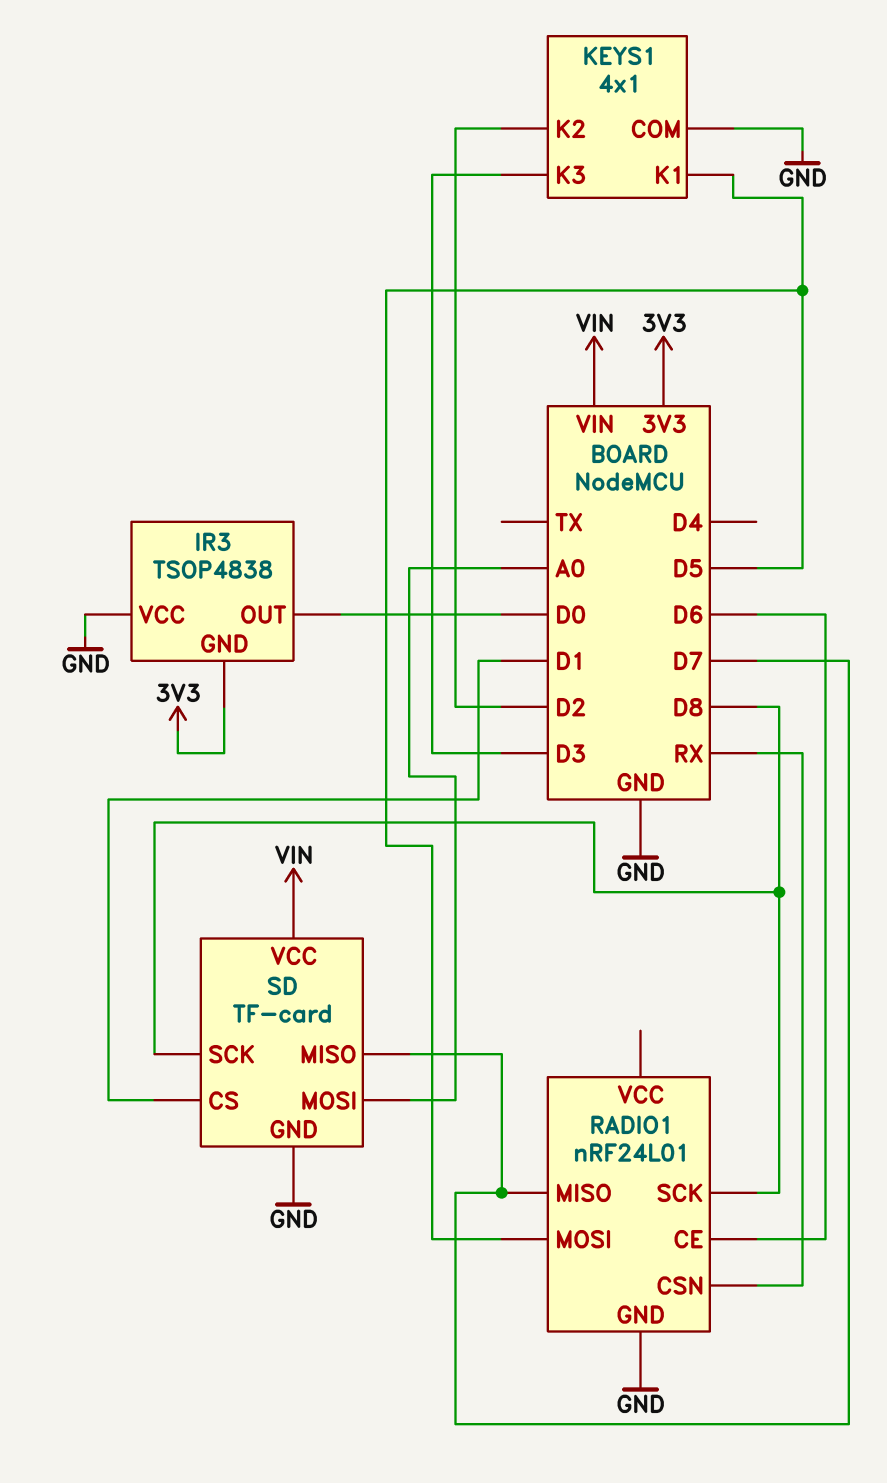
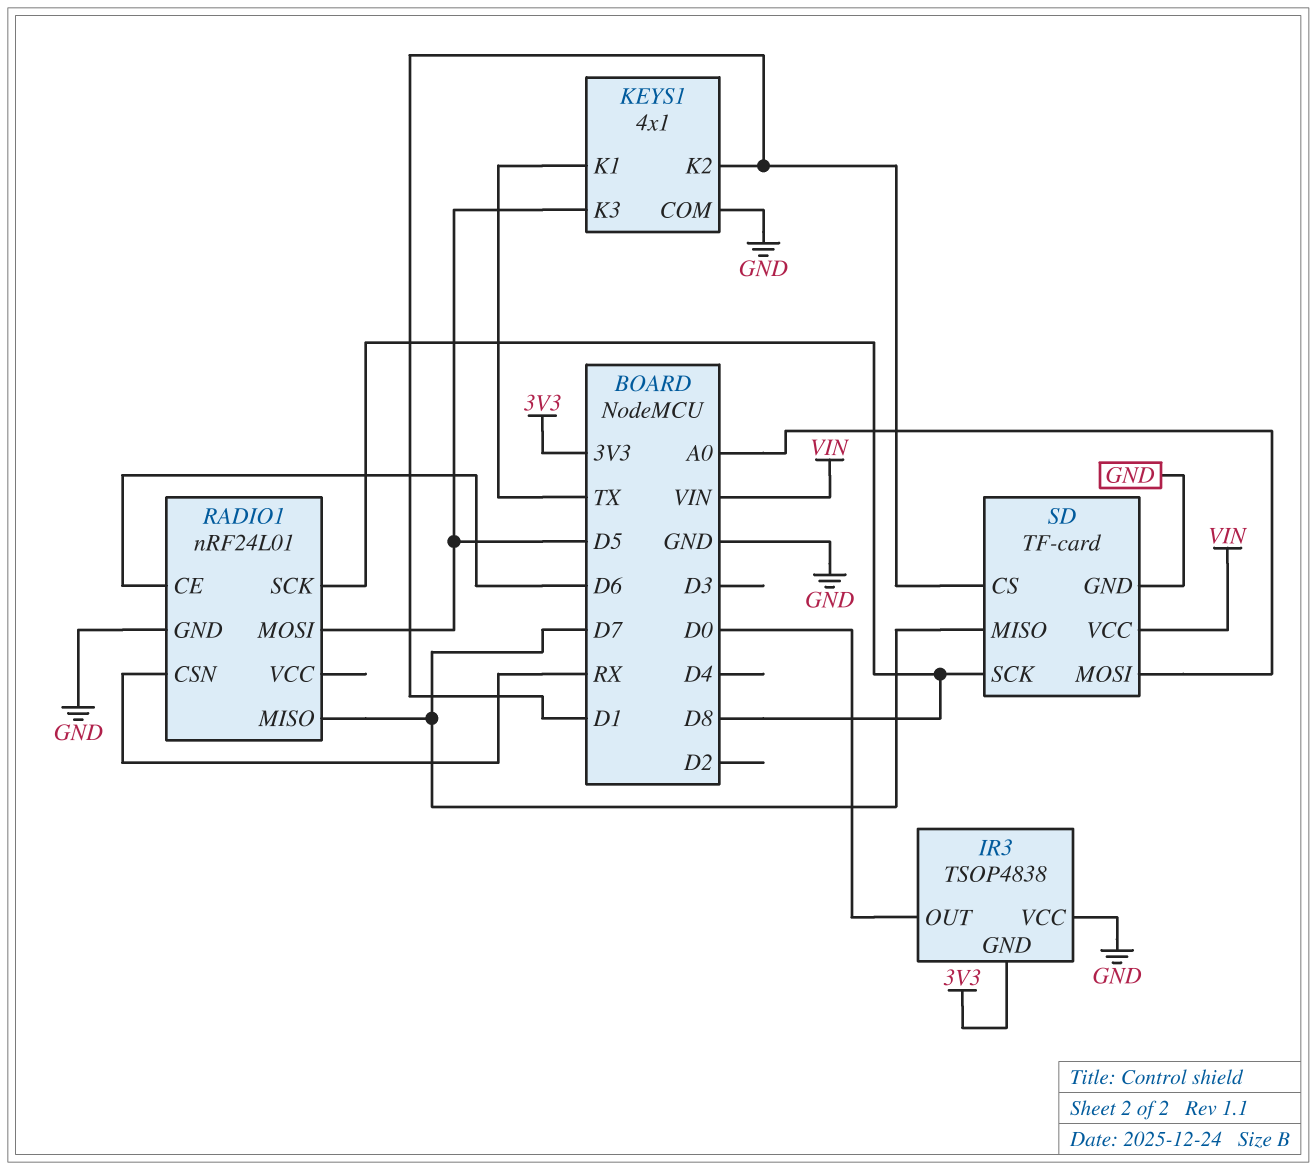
KEYS1 pin K1: D5 -> TX
KEYS1 pin K2: D2 -> D1
KEYS1 pin K3: D3 -> D5

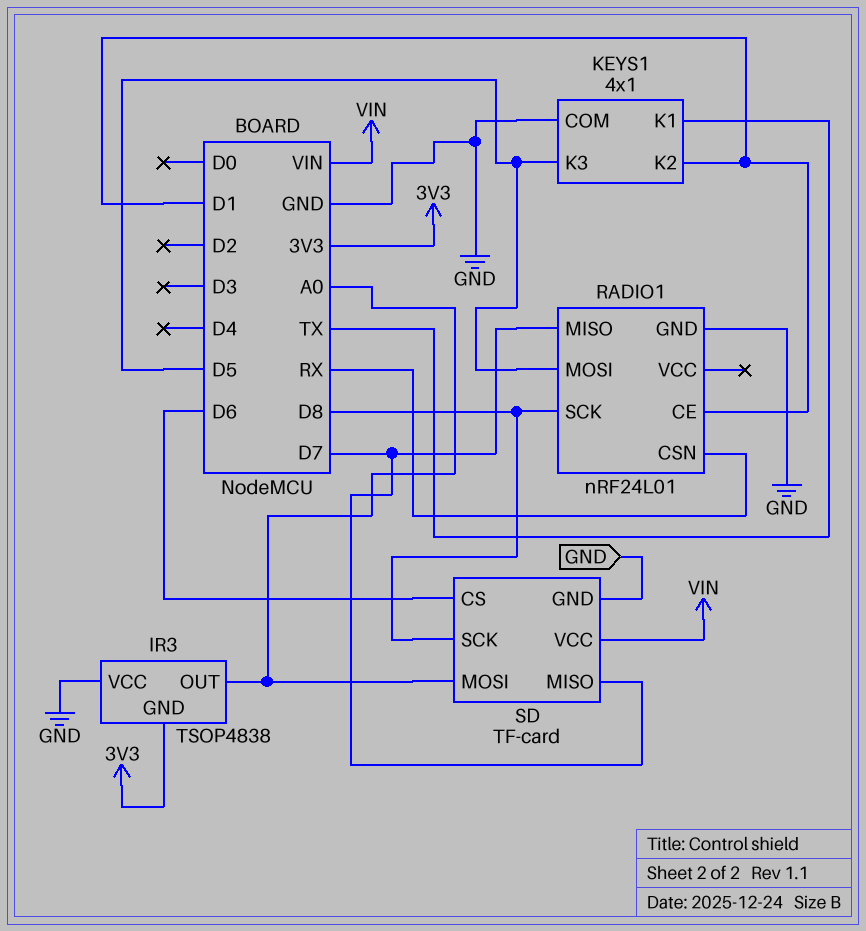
IR3 pin OUT: D0 -> A0
RADIO1 pin CE: D6 -> D1
SD pin CS: D1 -> D6

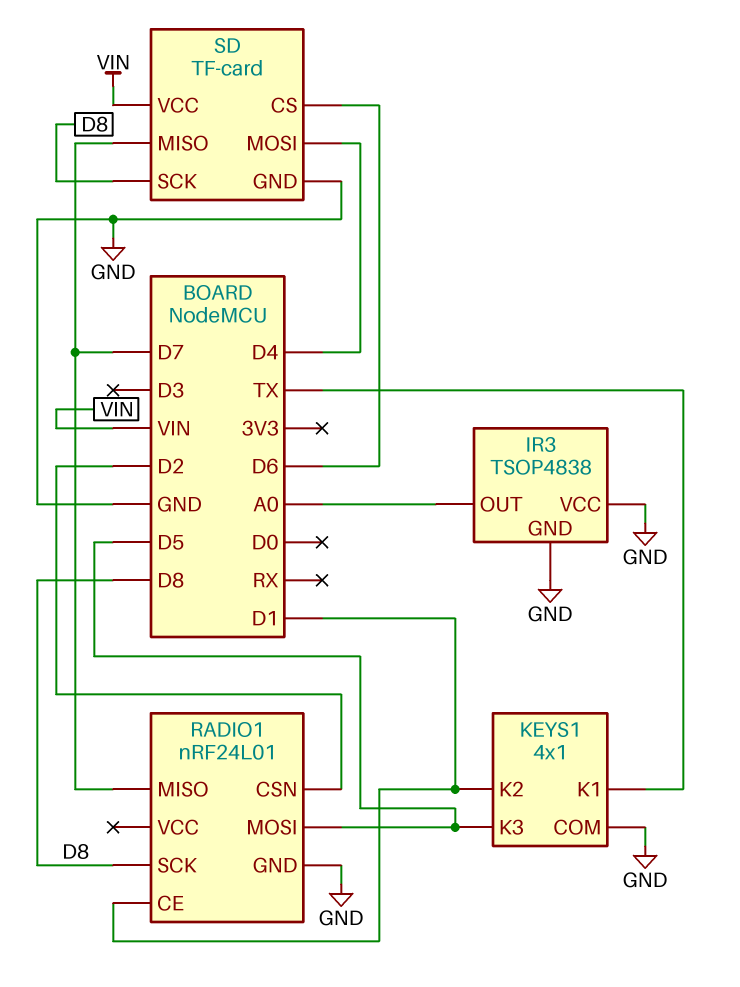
IR3 pin GND: 3V3 -> GND
RADIO1 pin CSN: RX -> D2
SD pin MOSI: A0 -> D4

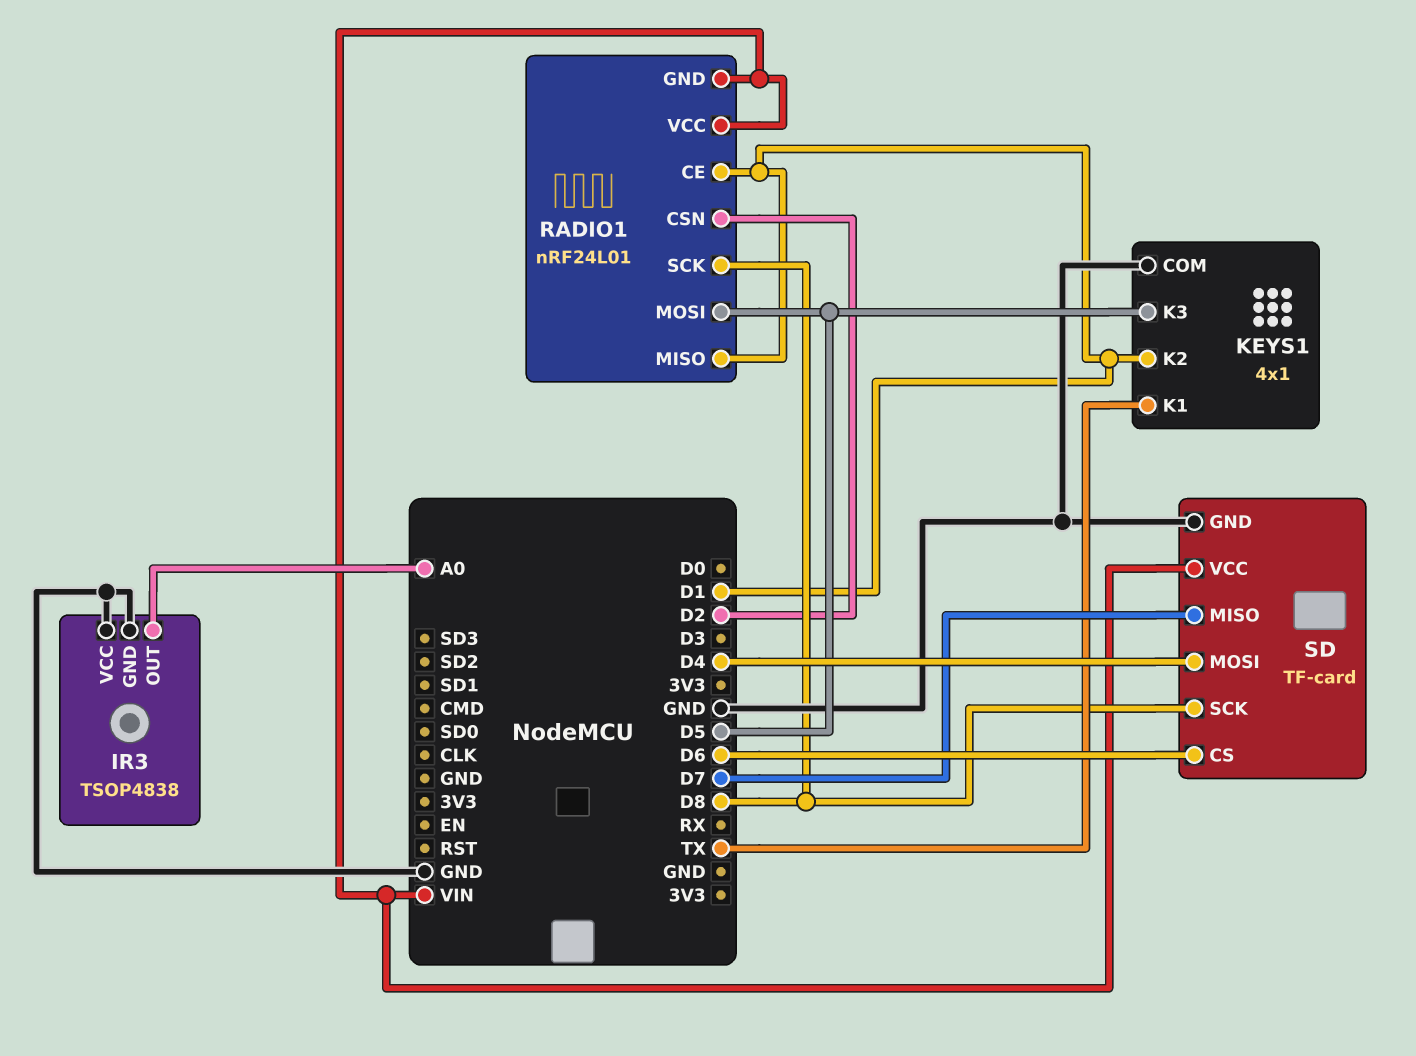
RADIO1 pin GND: GND -> VIN
RADIO1 pin MISO: D7 -> D1
RADIO1 pin VCC: none -> VIN

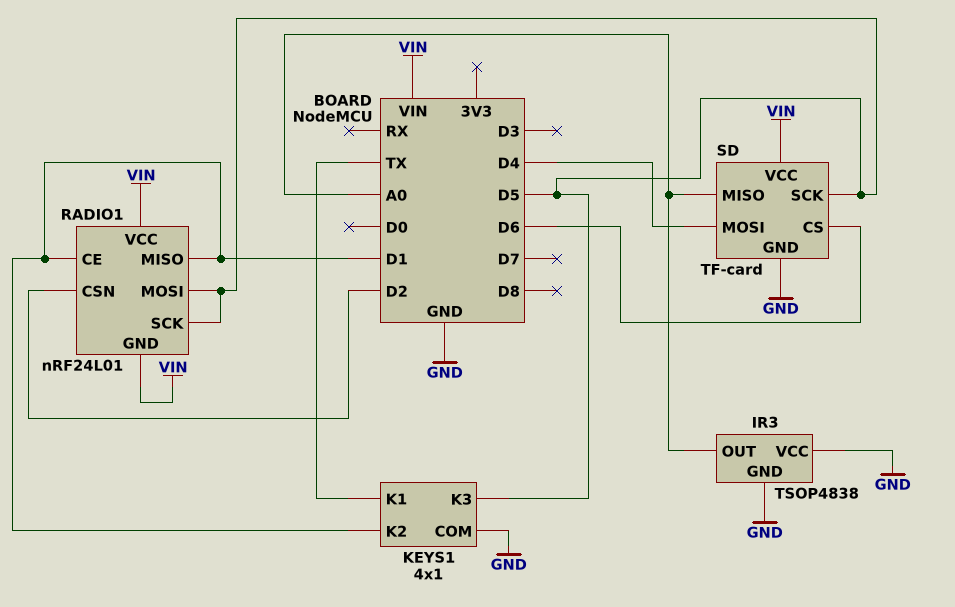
RADIO1 pin SCK: D8 -> D5
SD pin MISO: D7 -> A0
SD pin SCK: D8 -> D5

